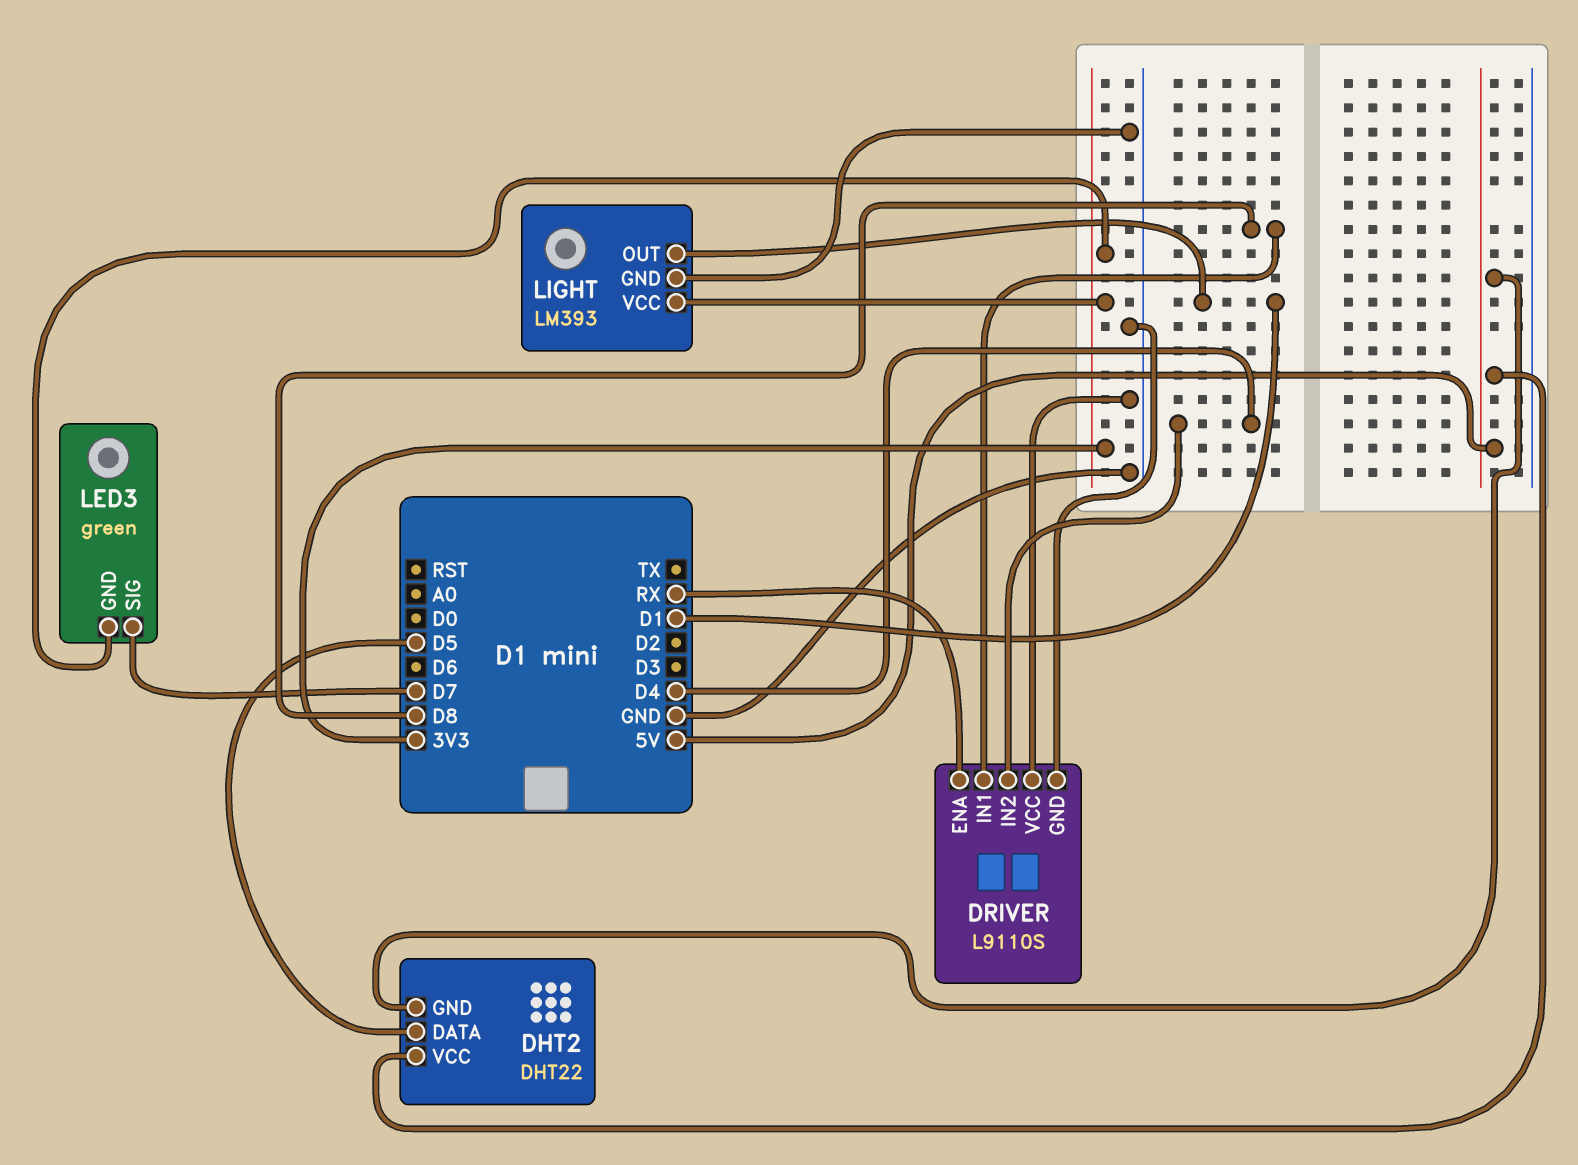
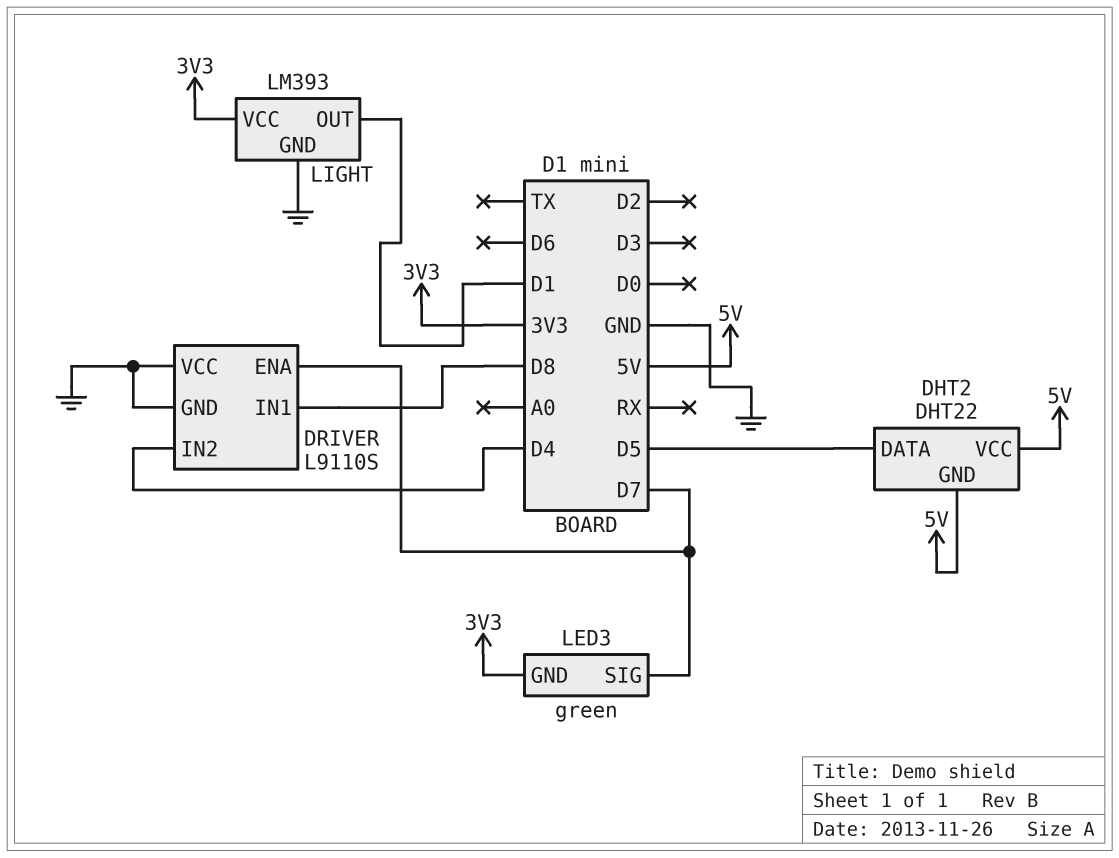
DRIVER pin ENA: RX -> D7

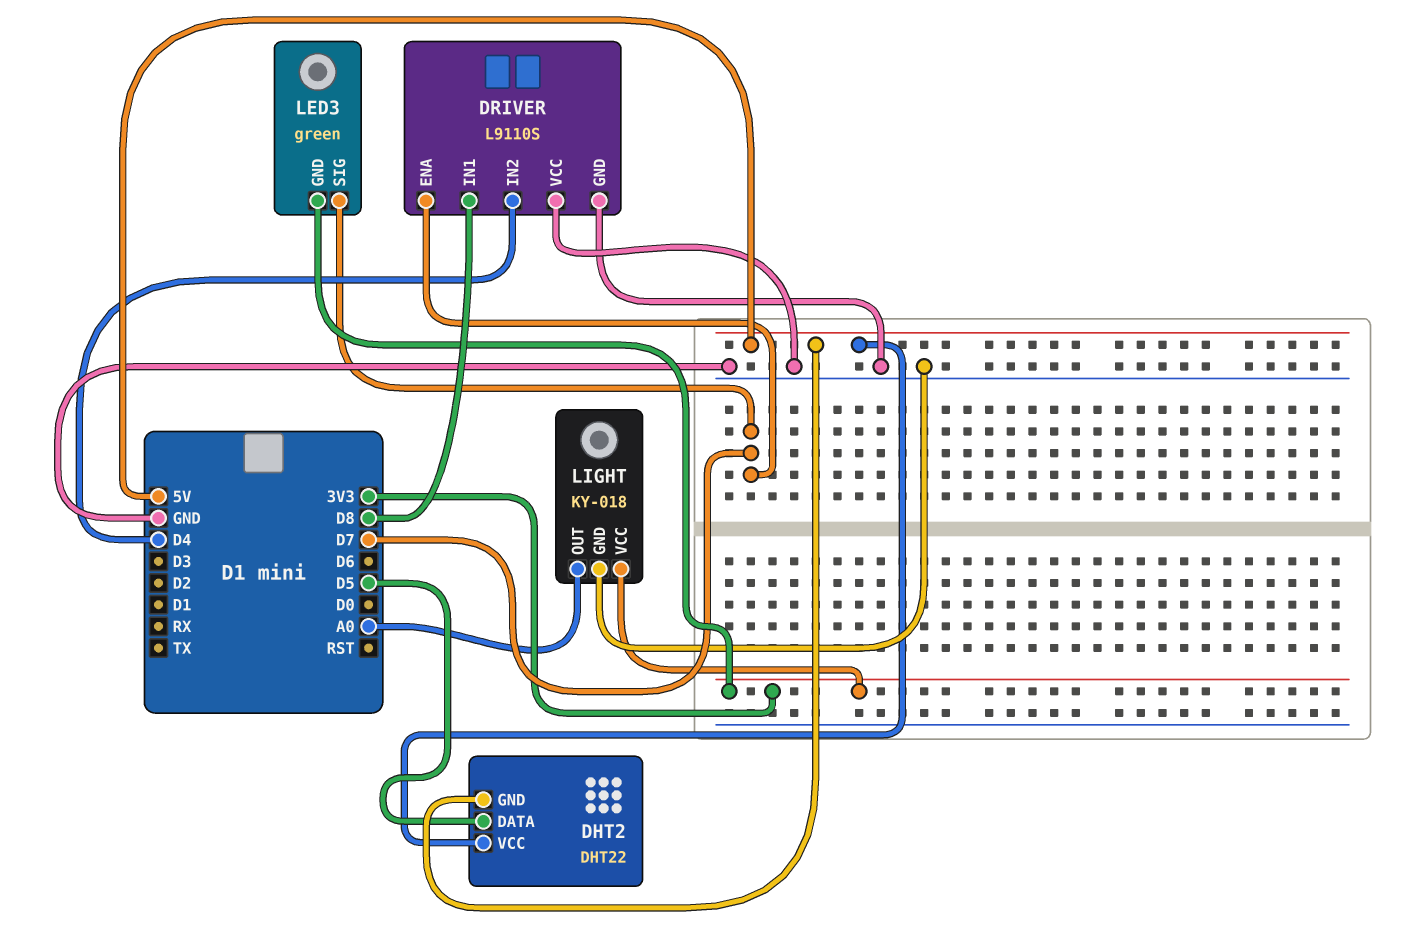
LIGHT: LM393 -> KY-018
LIGHT pin OUT: D1 -> A0

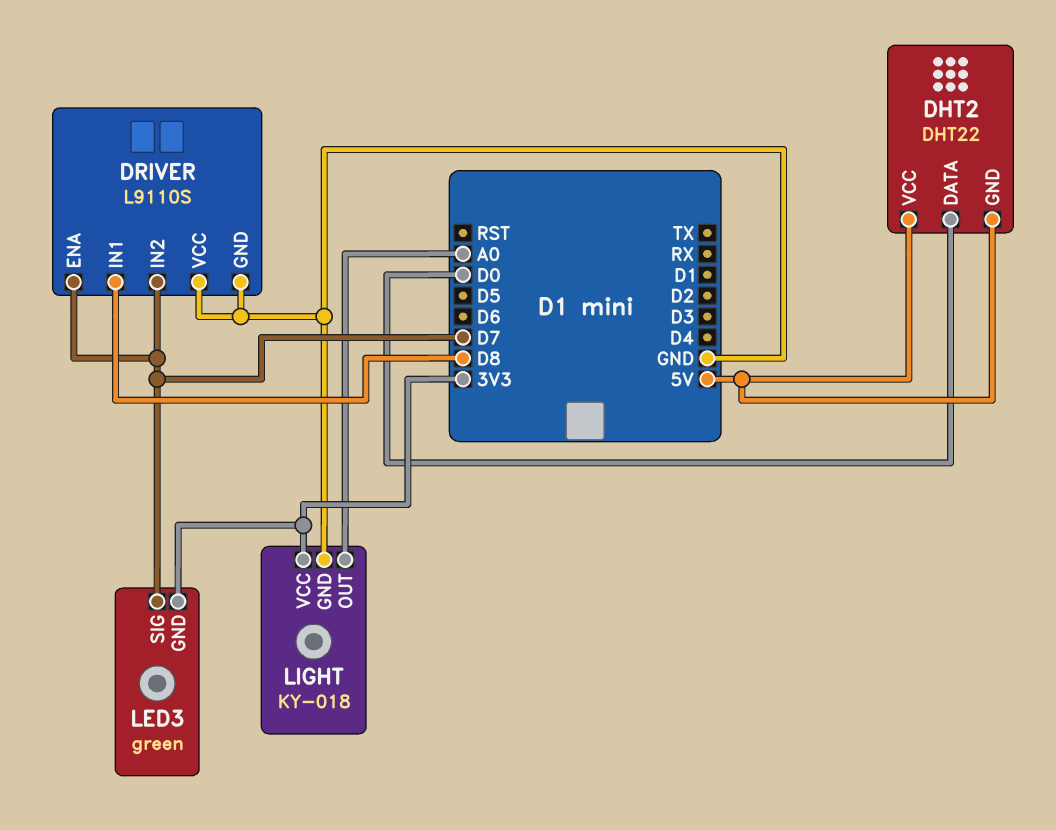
DHT2 pin DATA: D5 -> D0
DRIVER pin IN2: D4 -> D7

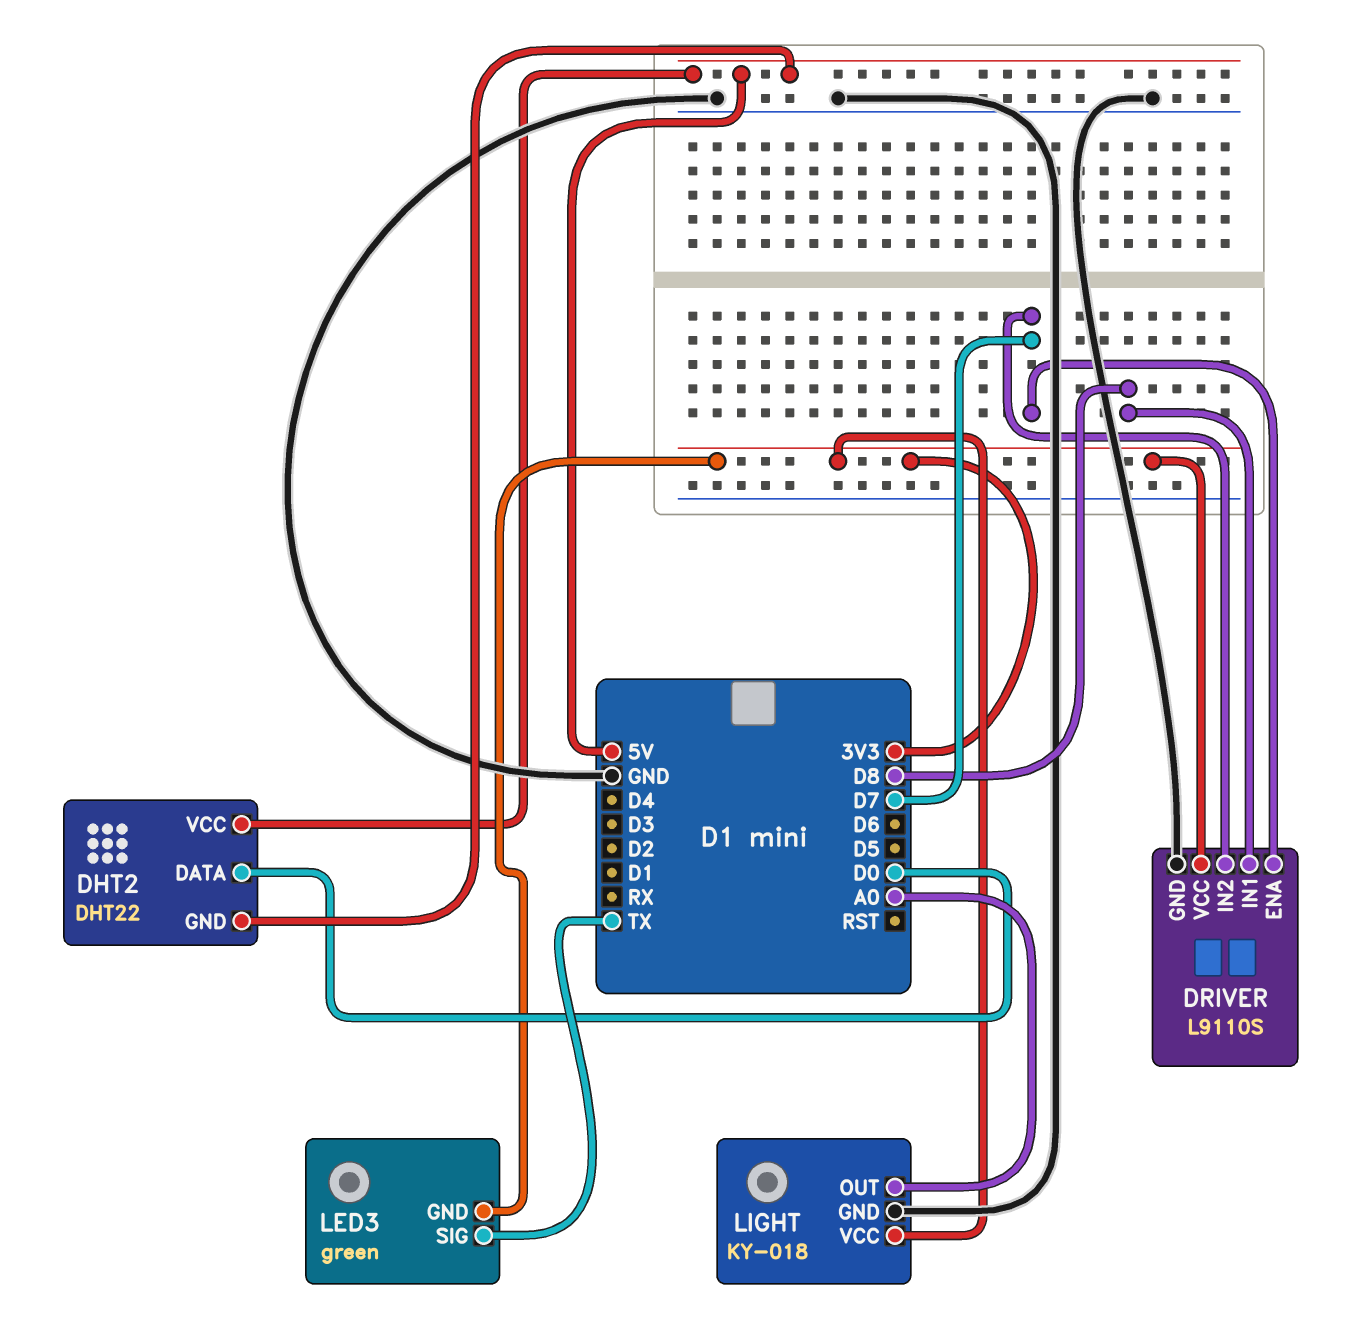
DRIVER pin VCC: GND -> 3V3
LED3 pin SIG: D7 -> TX

